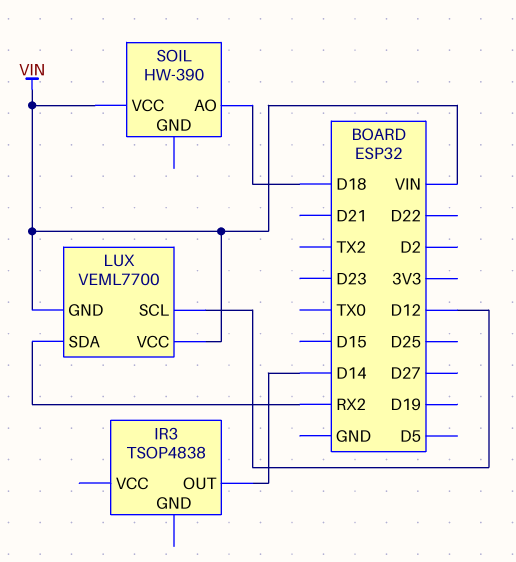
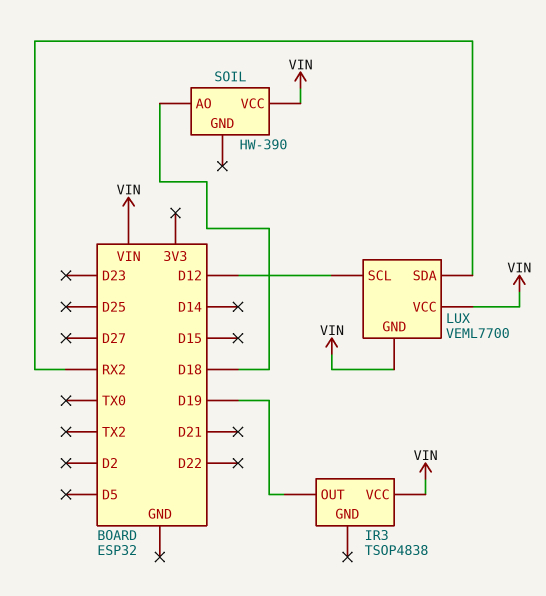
IR3 pin OUT: D14 -> D19
IR3 pin VCC: none -> VIN

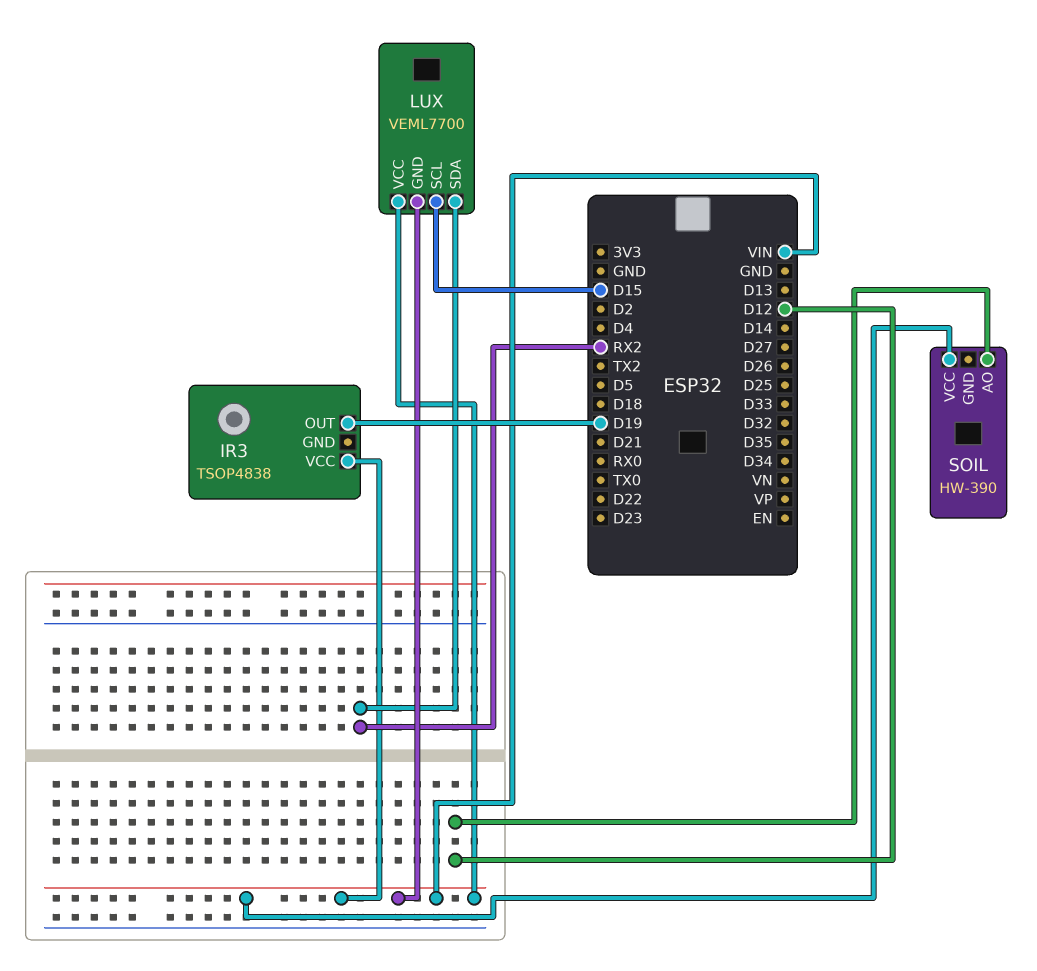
LUX pin SCL: D12 -> D15
SOIL pin AO: D18 -> D12

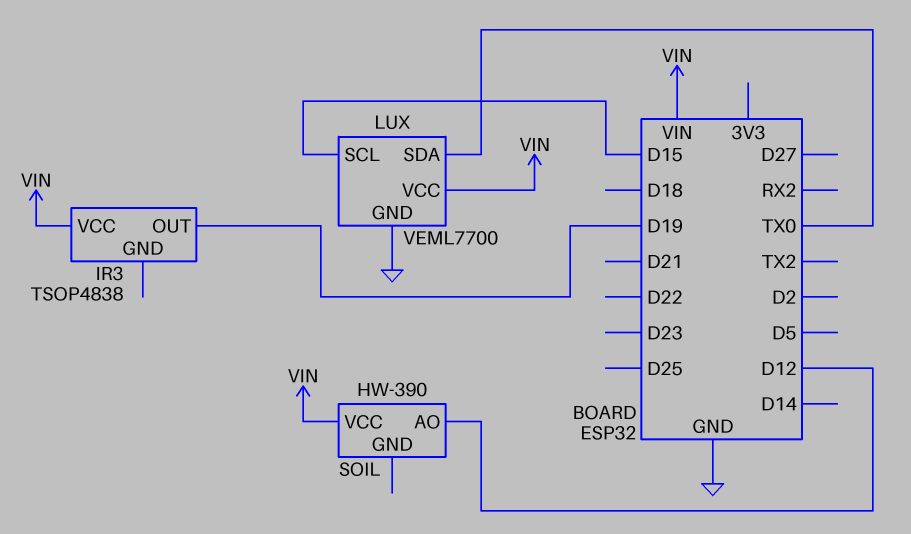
LUX pin GND: VIN -> GND
LUX pin SDA: RX2 -> TX0

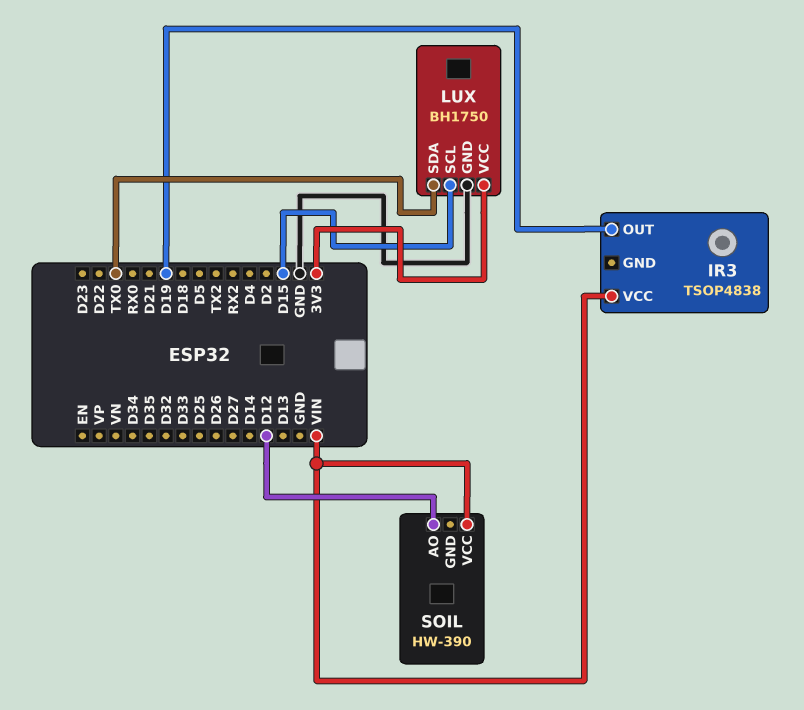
LUX: VEML7700 -> BH1750
LUX pin VCC: VIN -> 3V3

